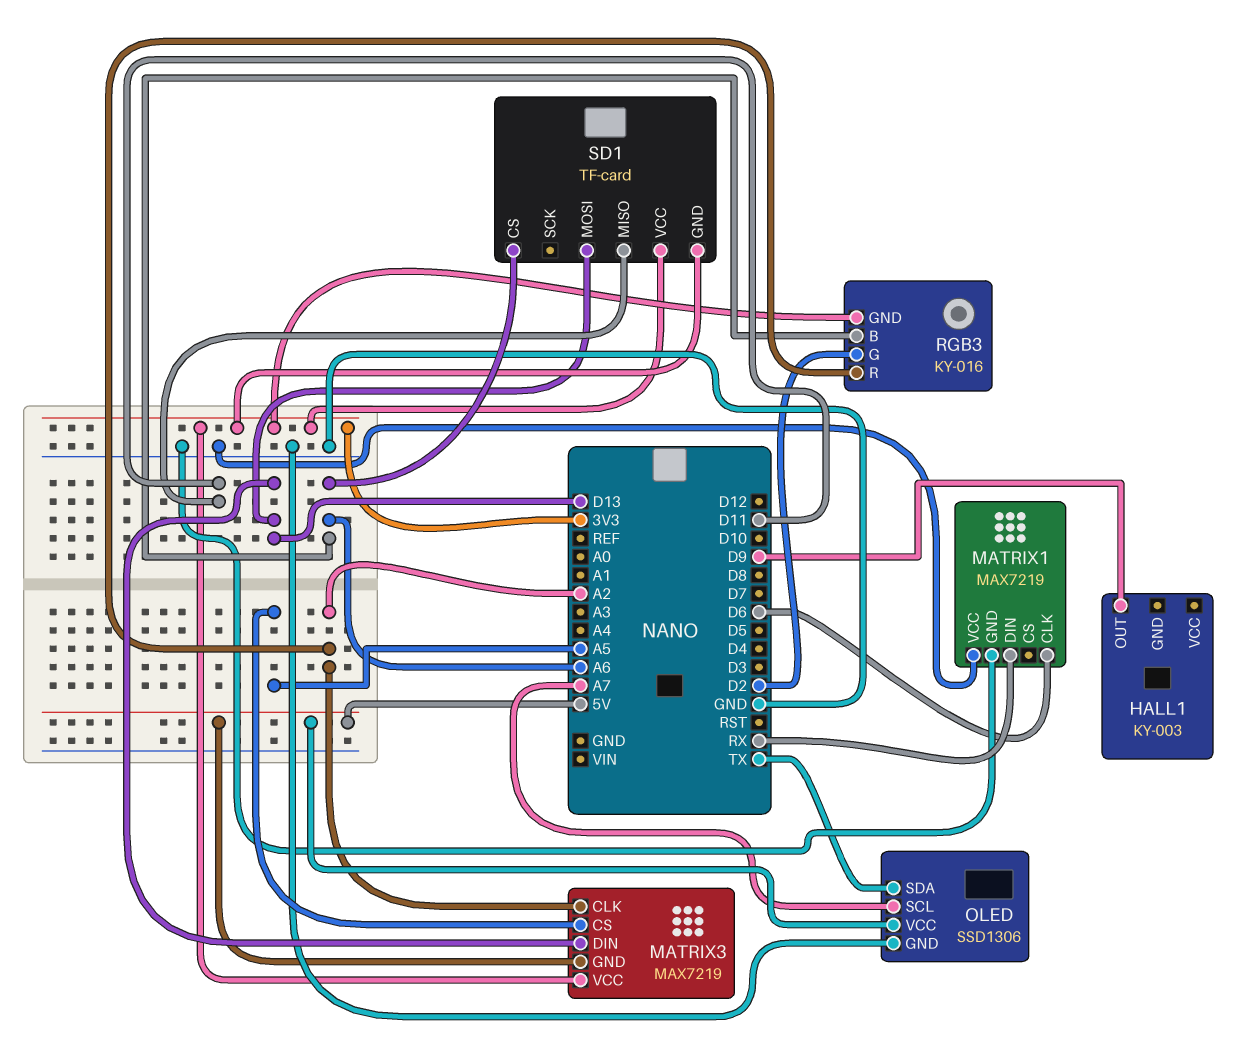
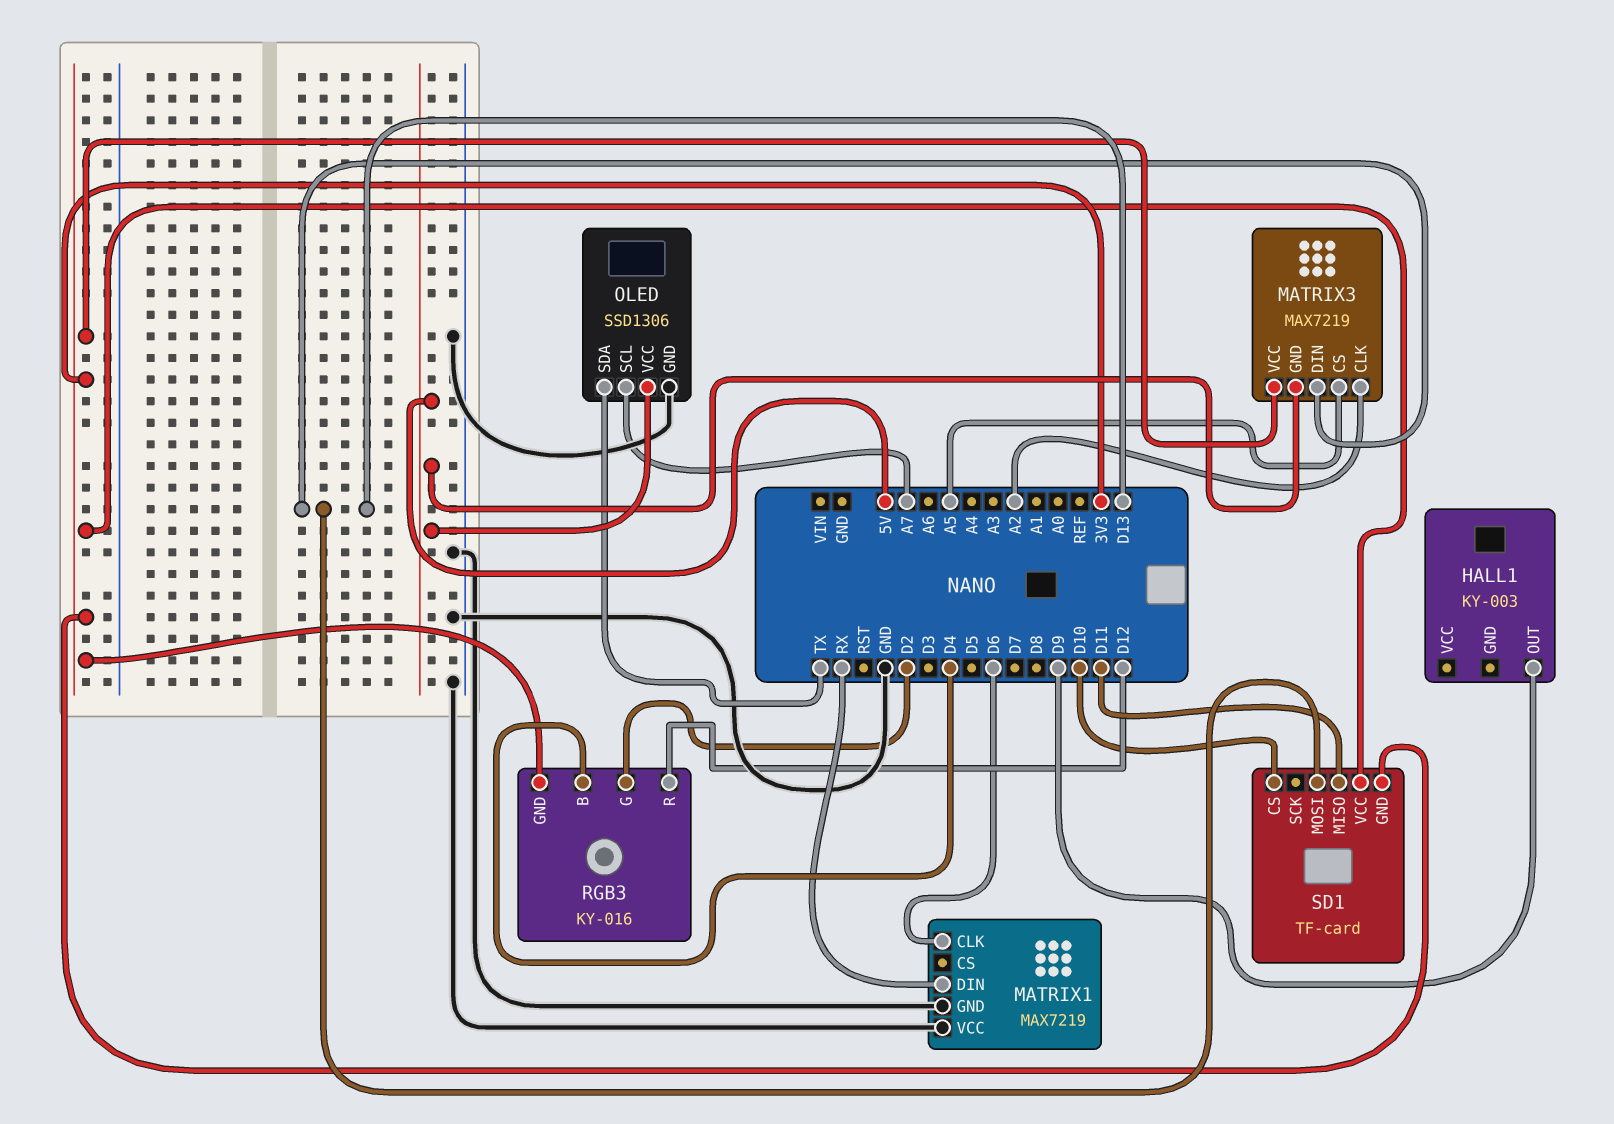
RGB3 pin B: A6 -> D4
RGB3 pin R: A2 -> D12
SD1 pin CS: A6 -> D10

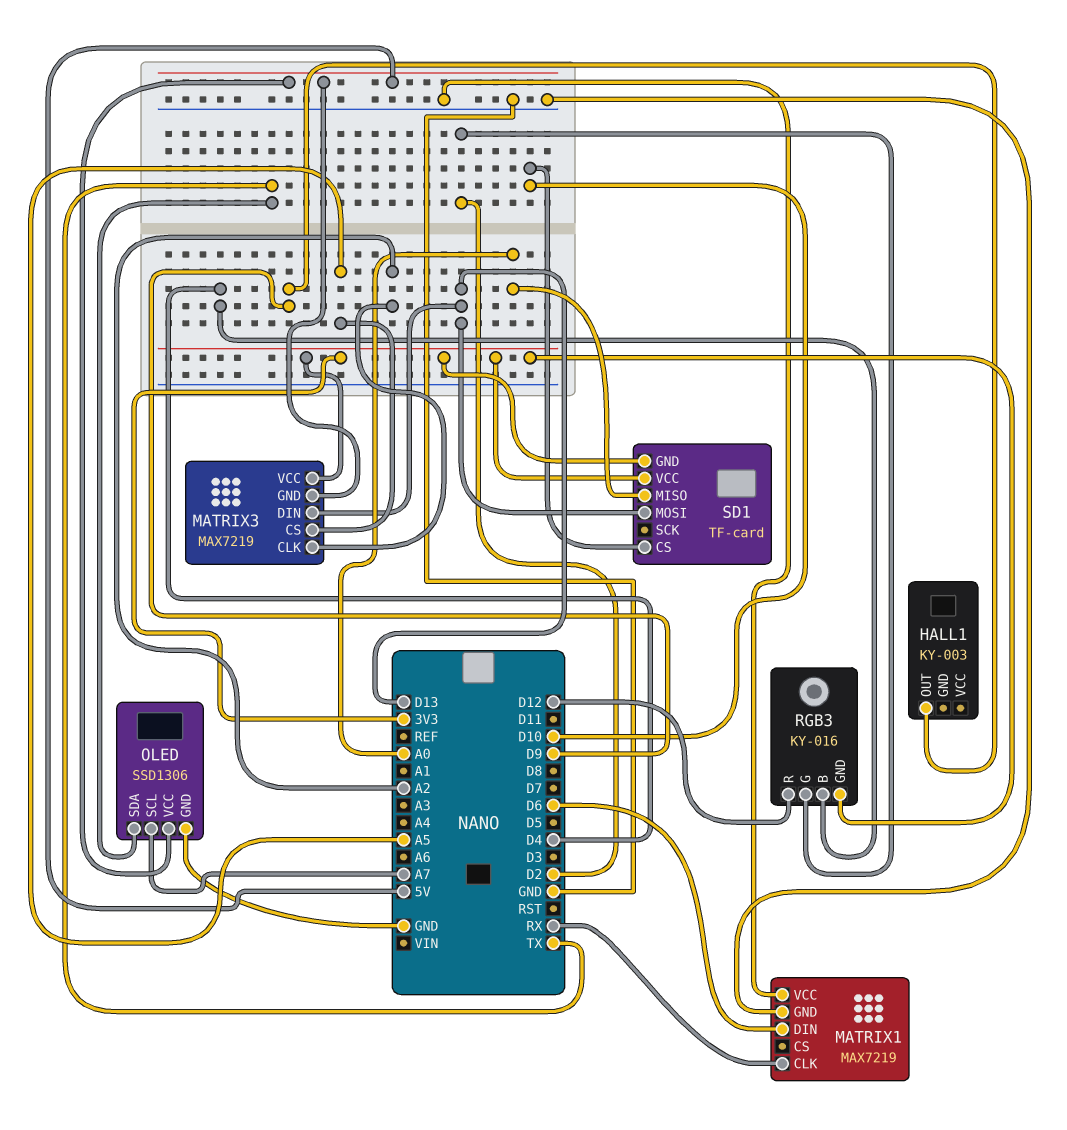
MATRIX1 pin CLK: D6 -> RX
MATRIX1 pin DIN: RX -> D6
SD1 pin MISO: D11 -> A0

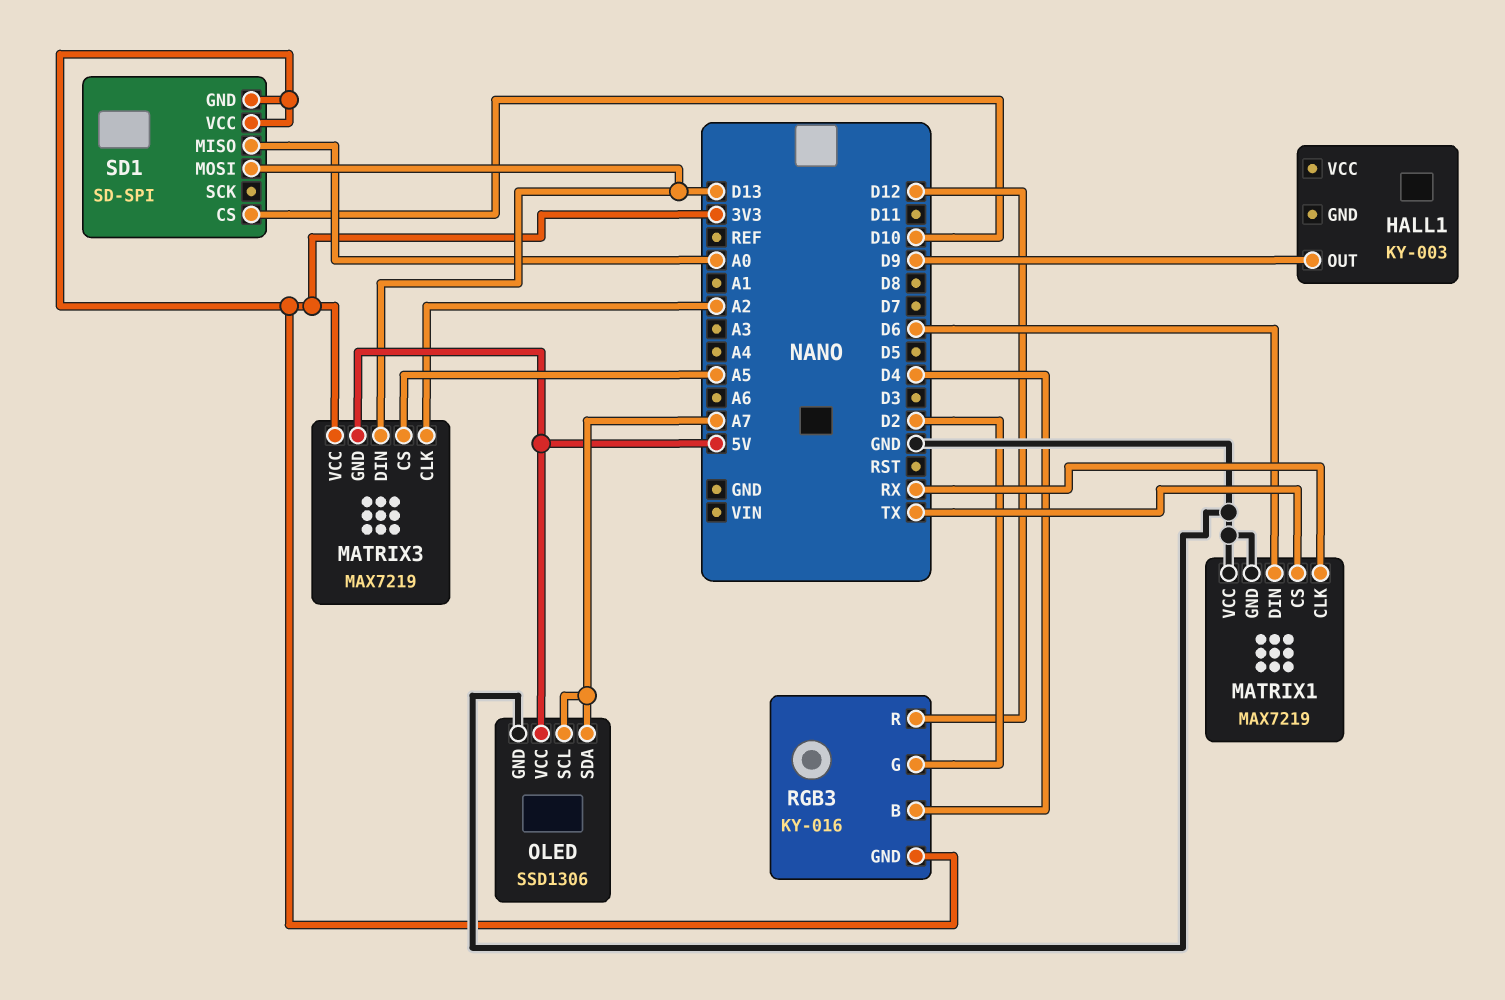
MATRIX1 pin CS: none -> TX
OLED pin SDA: TX -> A7
SD1: TF-card -> SD-SPI

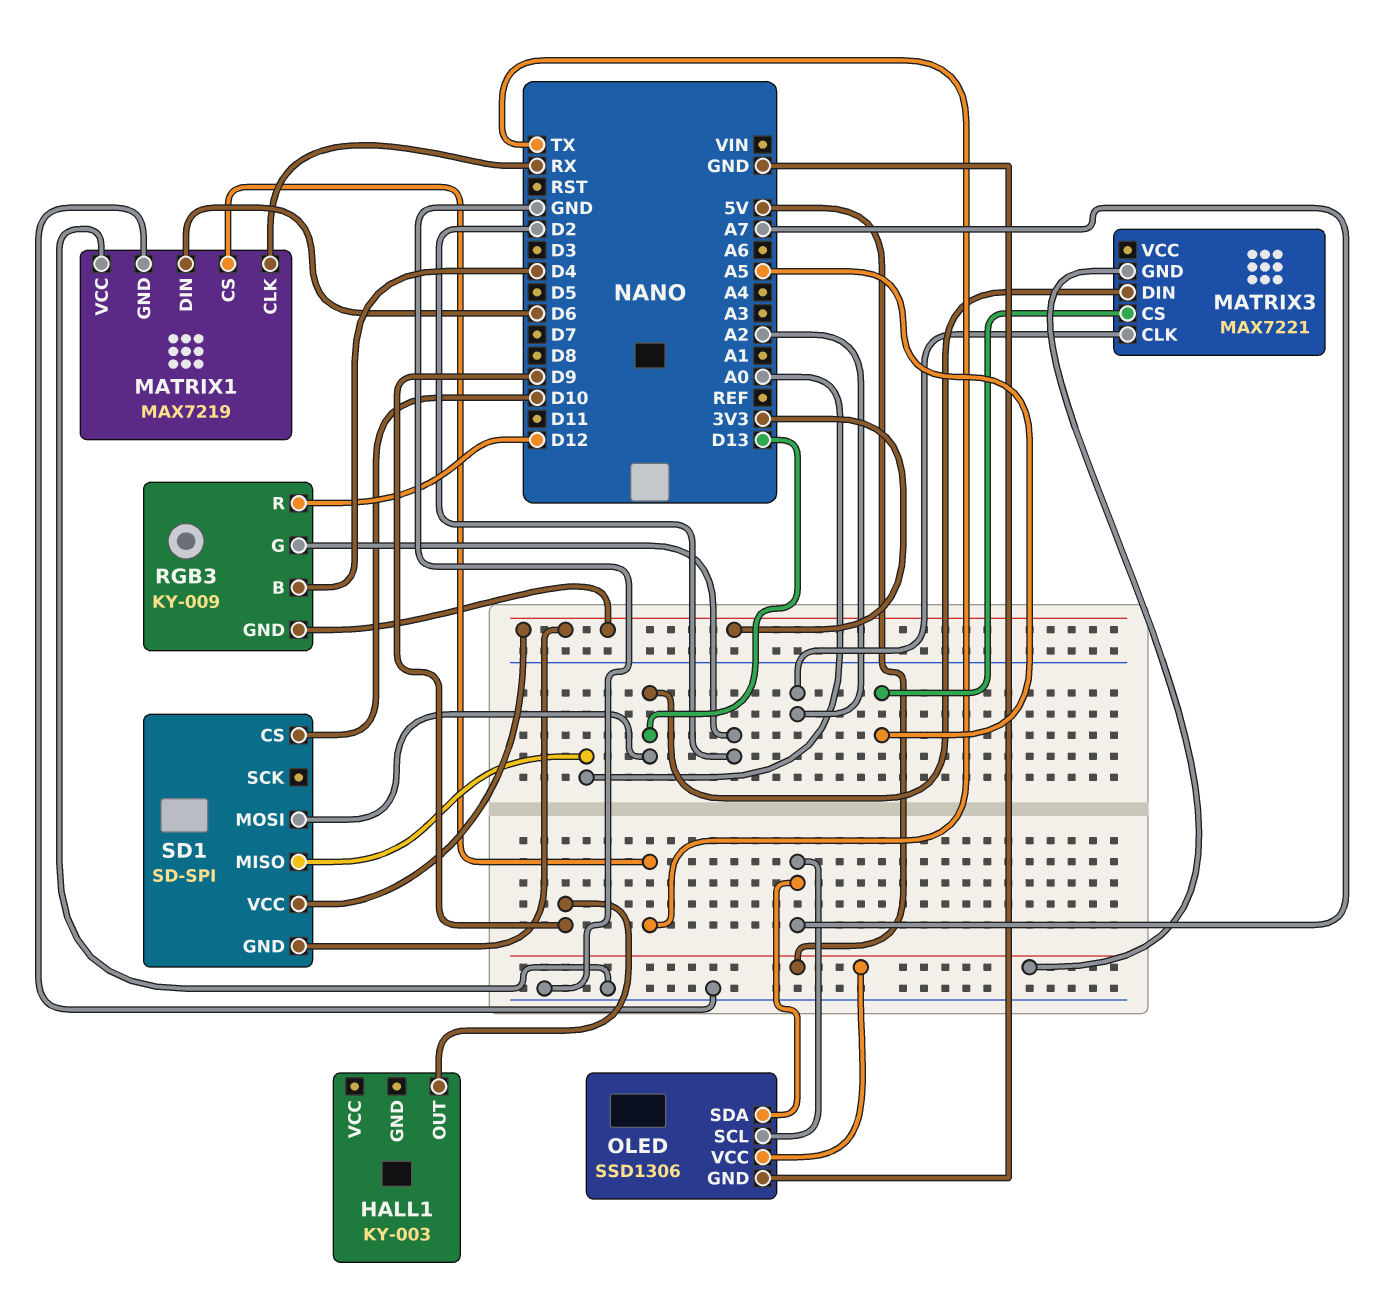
MATRIX3: MAX7219 -> MAX7221
MATRIX3 pin VCC: 3V3 -> none
RGB3: KY-016 -> KY-009

